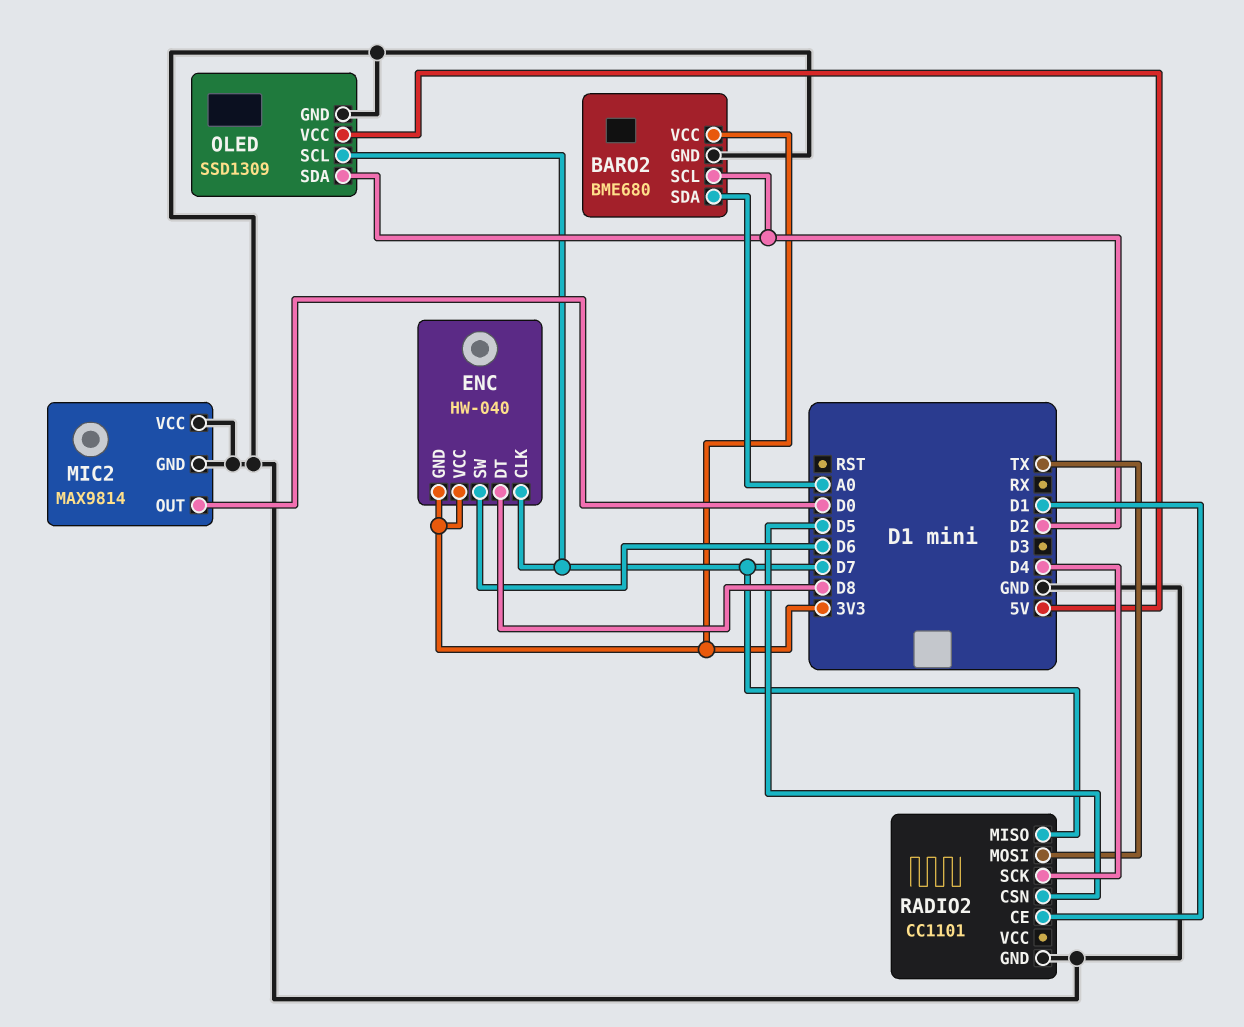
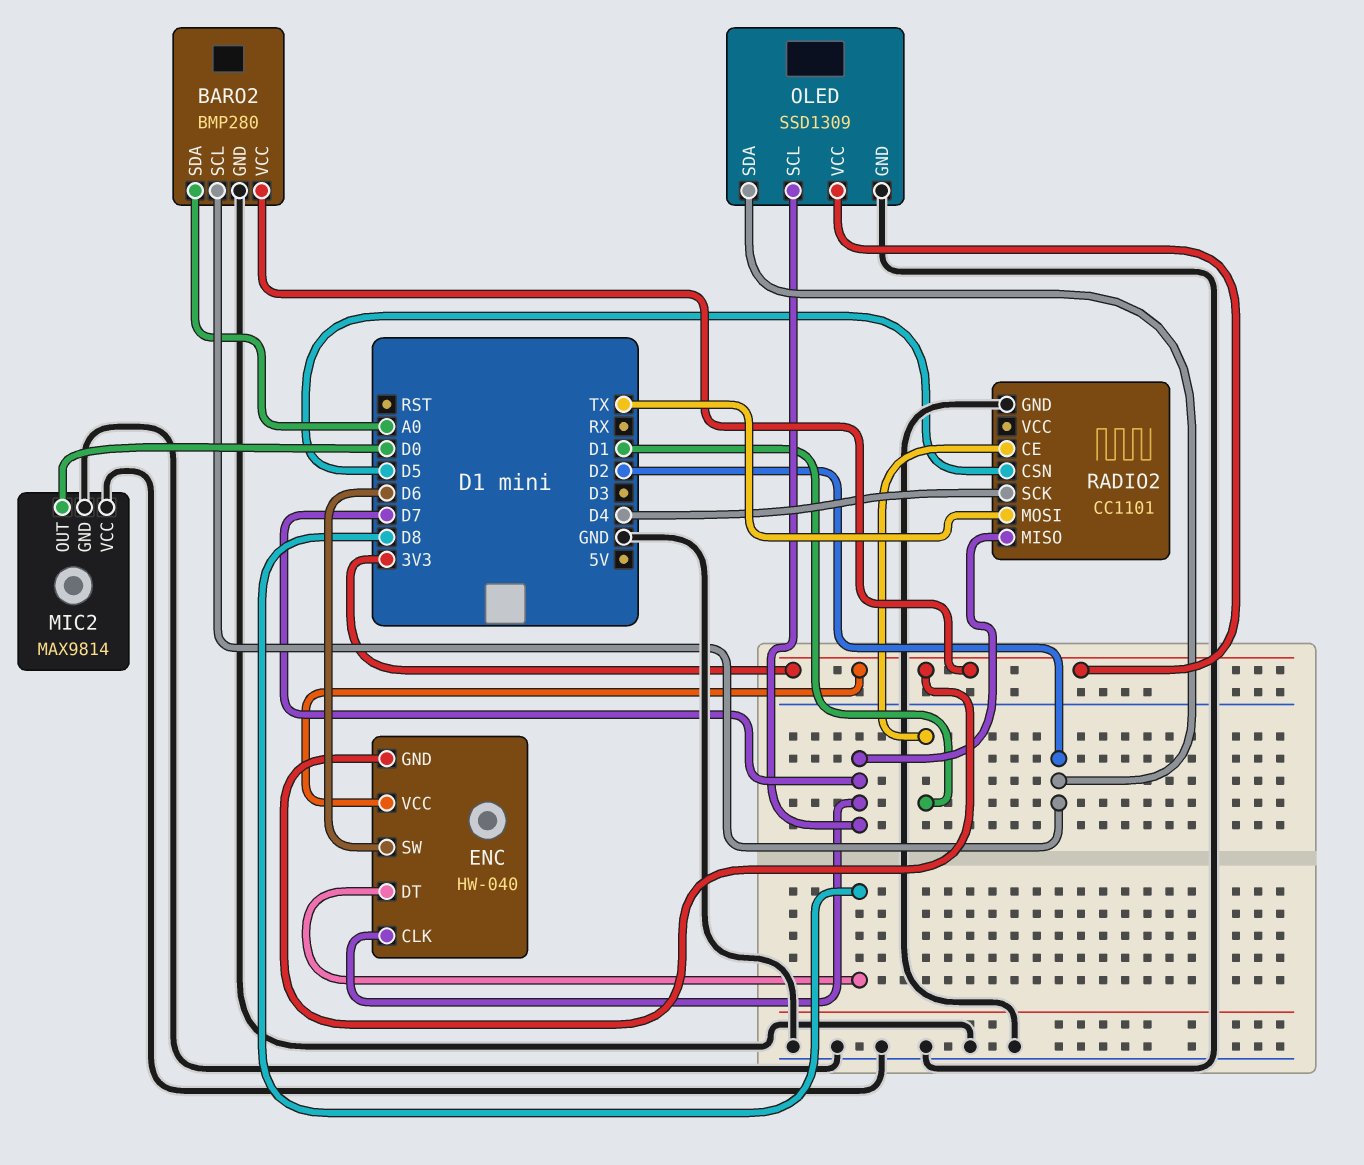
BARO2: BME680 -> BMP280
OLED pin VCC: 5V -> 3V3

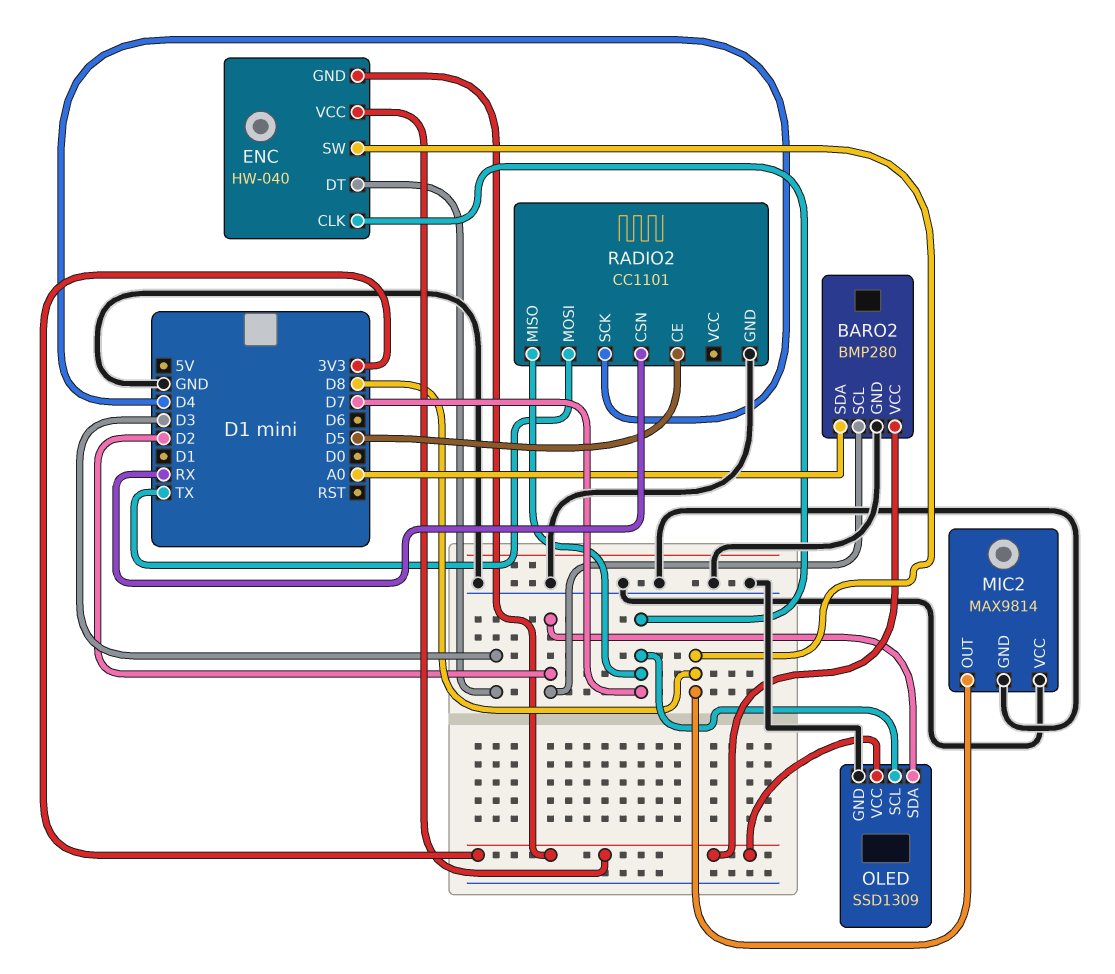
ENC pin DT: D8 -> D3
ENC pin SW: D6 -> D8
MIC2 pin OUT: D0 -> D8
RADIO2 pin CE: D1 -> D5
RADIO2 pin CSN: D5 -> RX

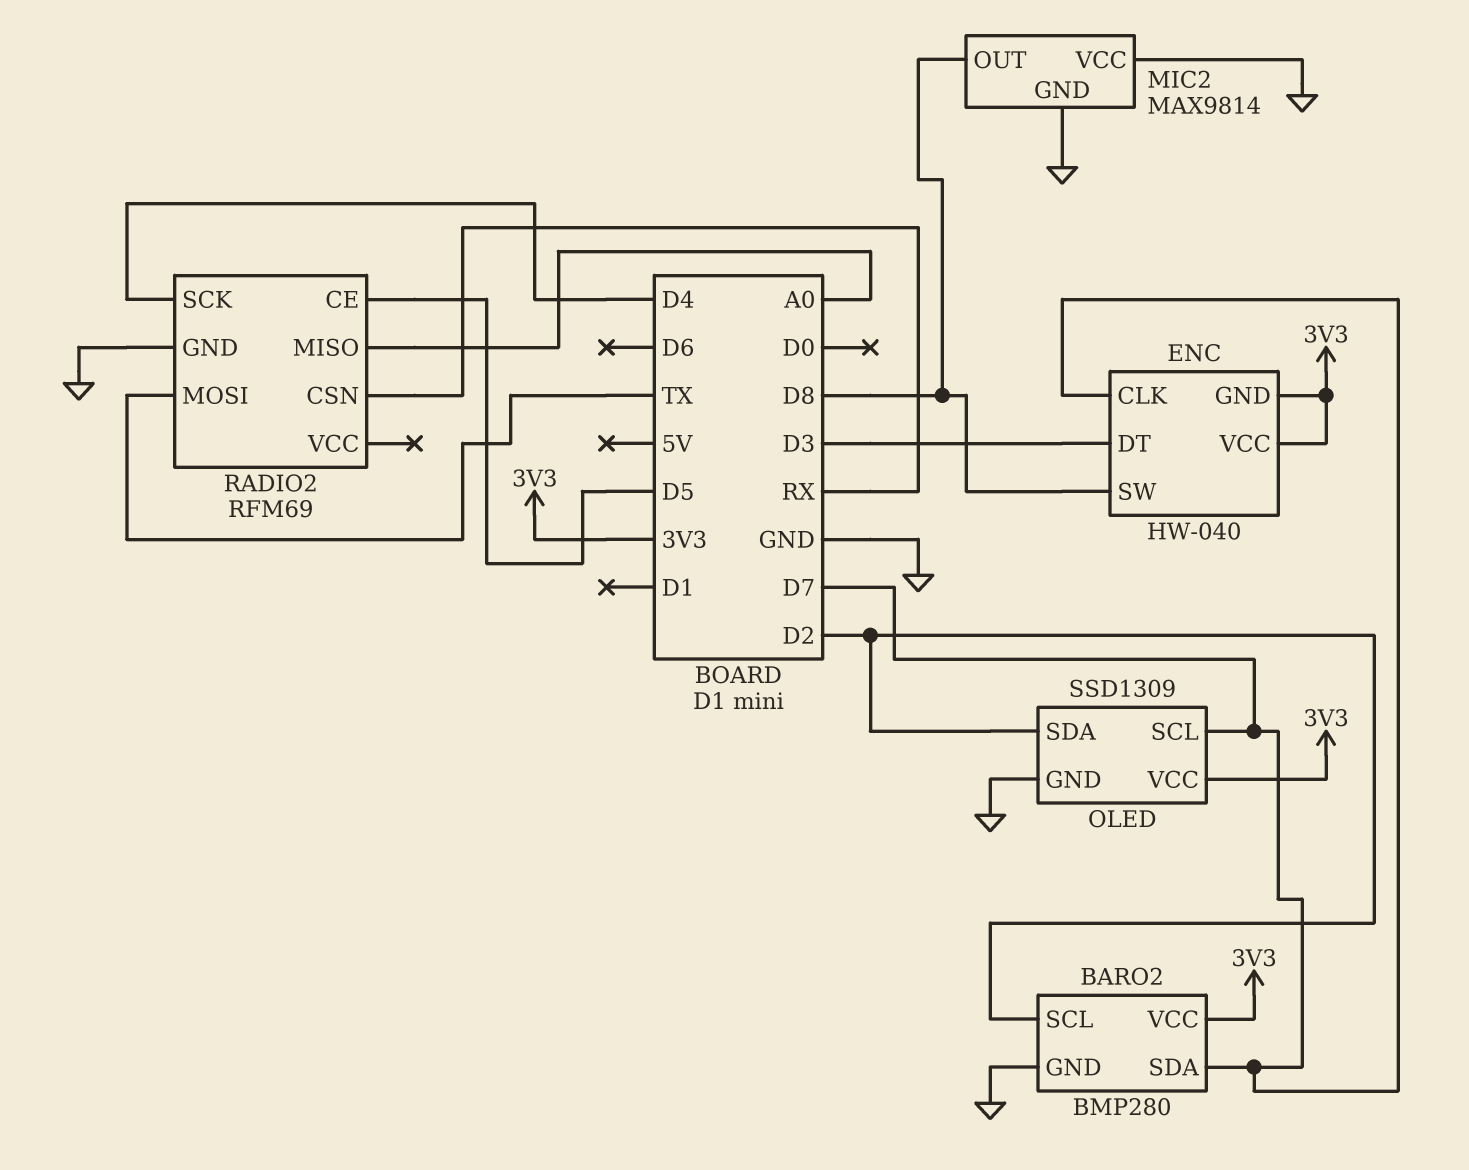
BARO2 pin SDA: A0 -> D7
RADIO2: CC1101 -> RFM69
RADIO2 pin MISO: D7 -> A0

